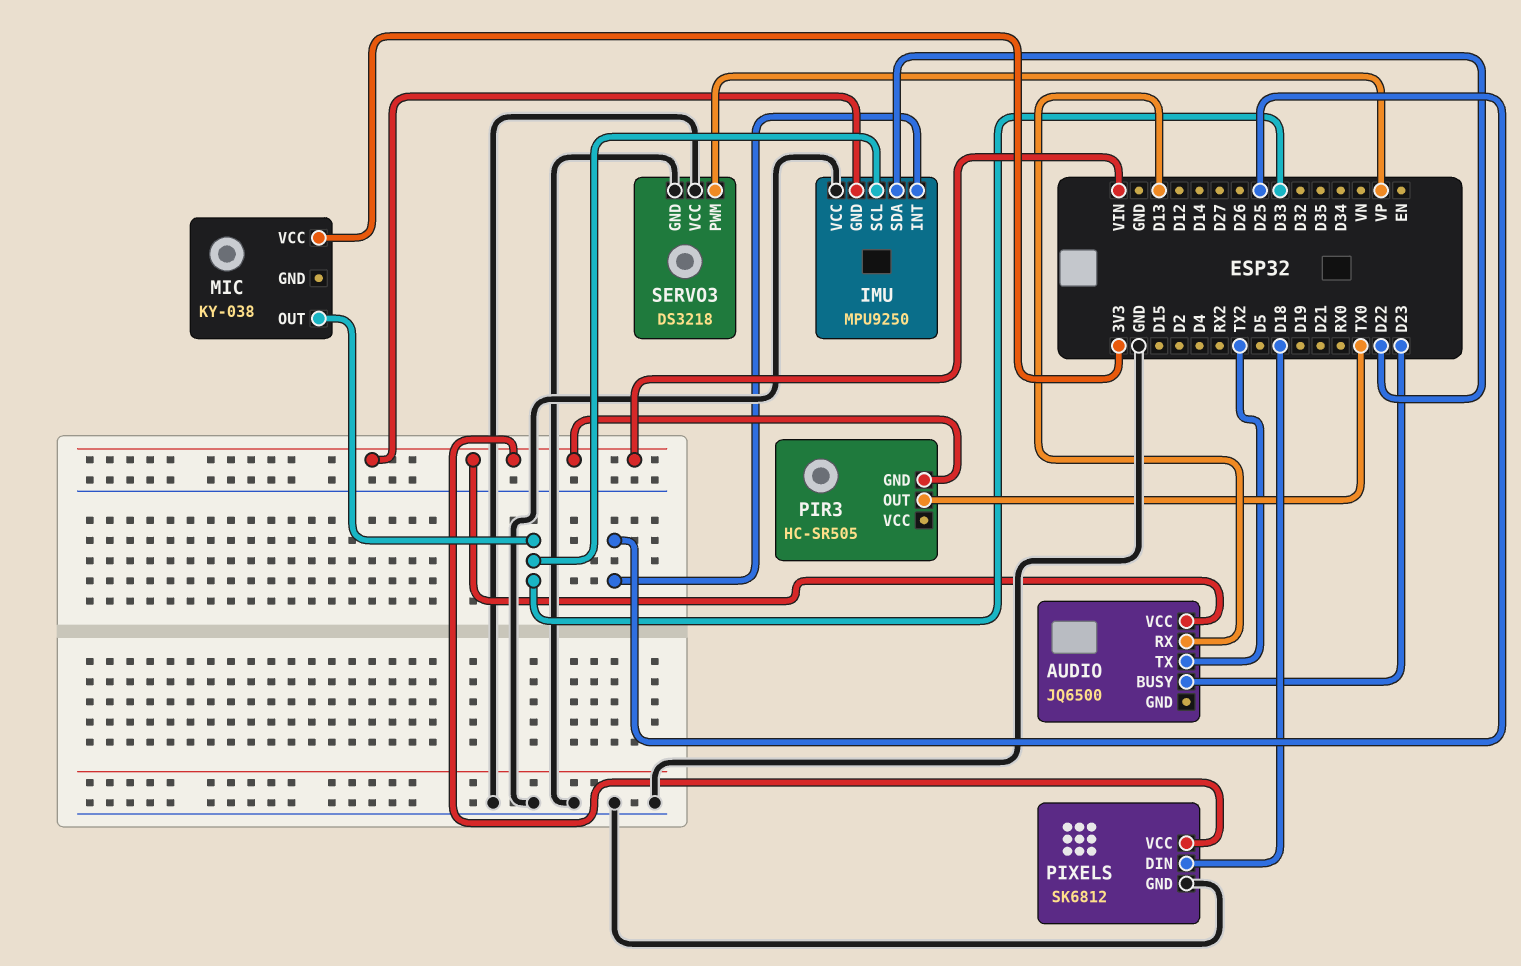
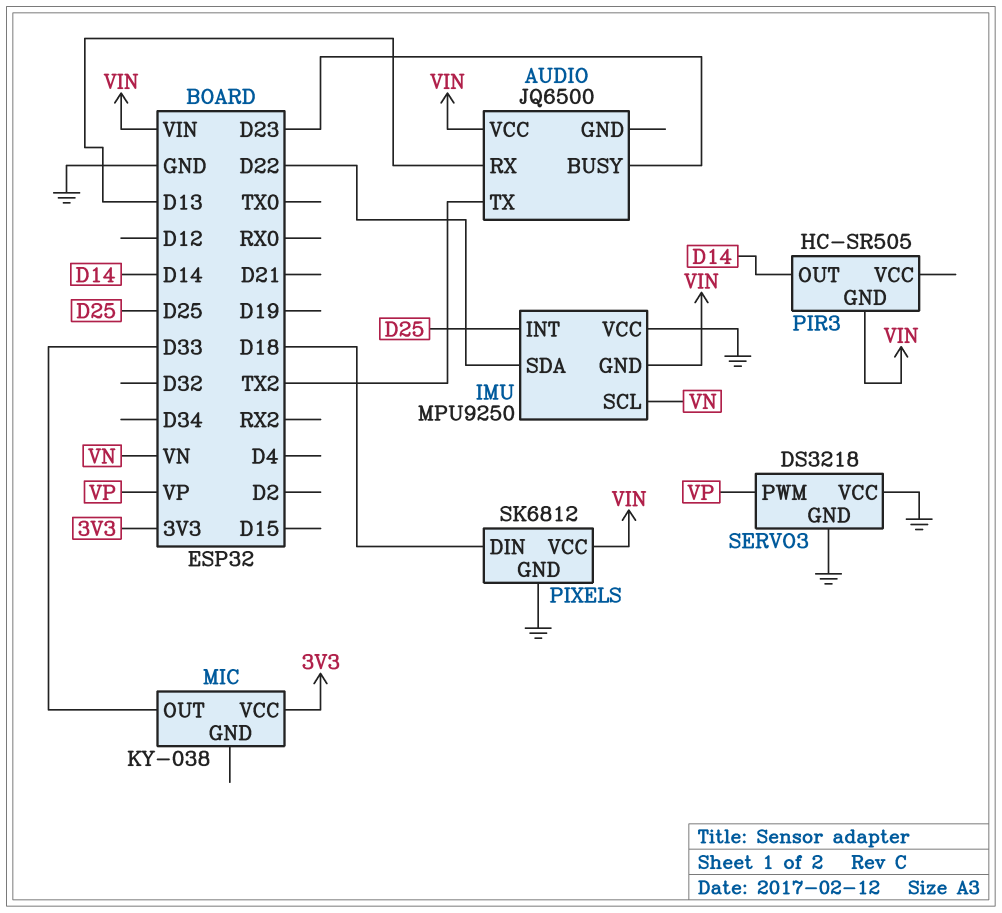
IMU pin SCL: D33 -> VN
PIR3 pin OUT: TX0 -> D14

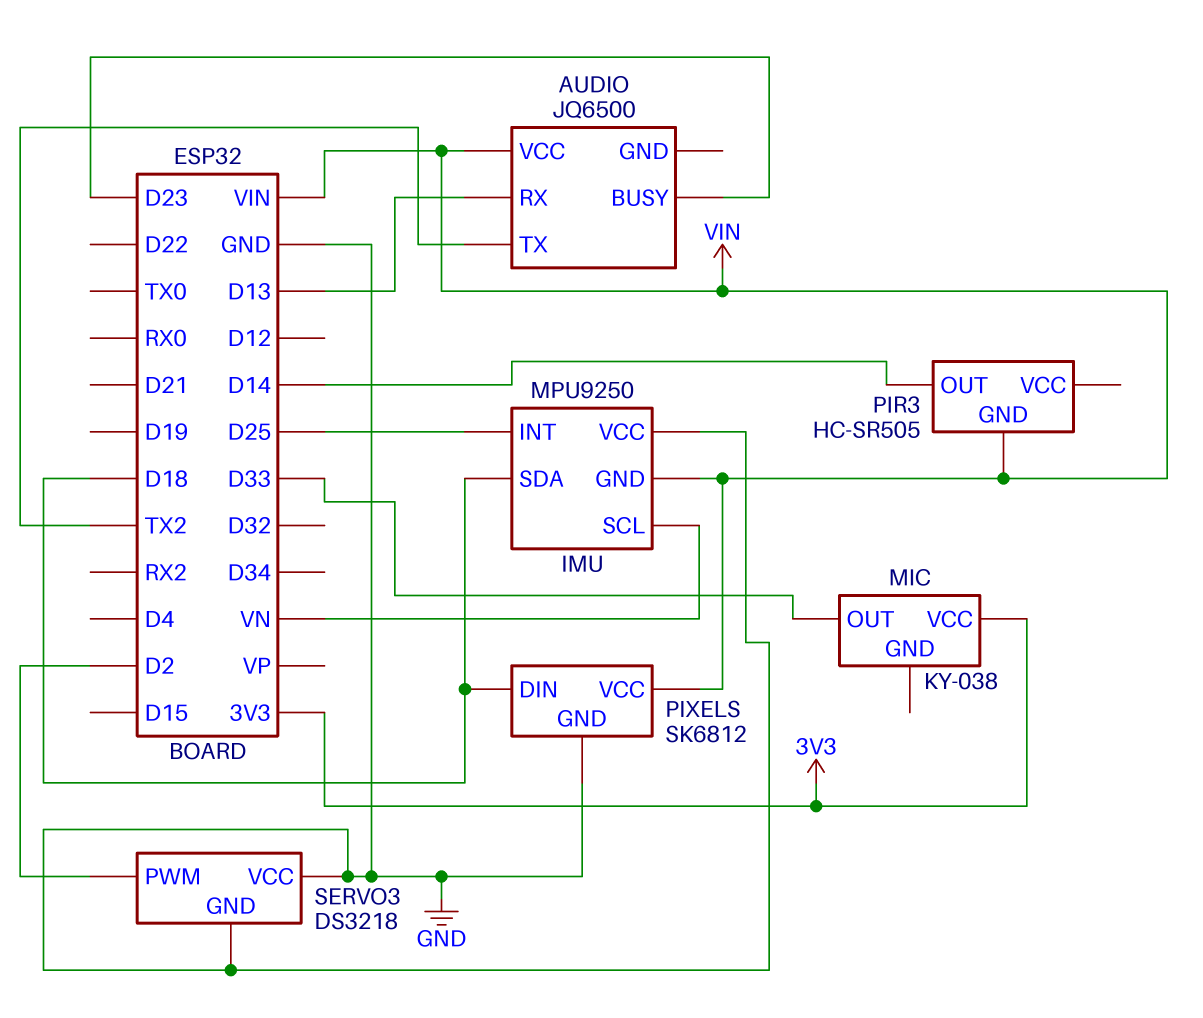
IMU pin SDA: D22 -> D18
SERVO3 pin PWM: VP -> D2

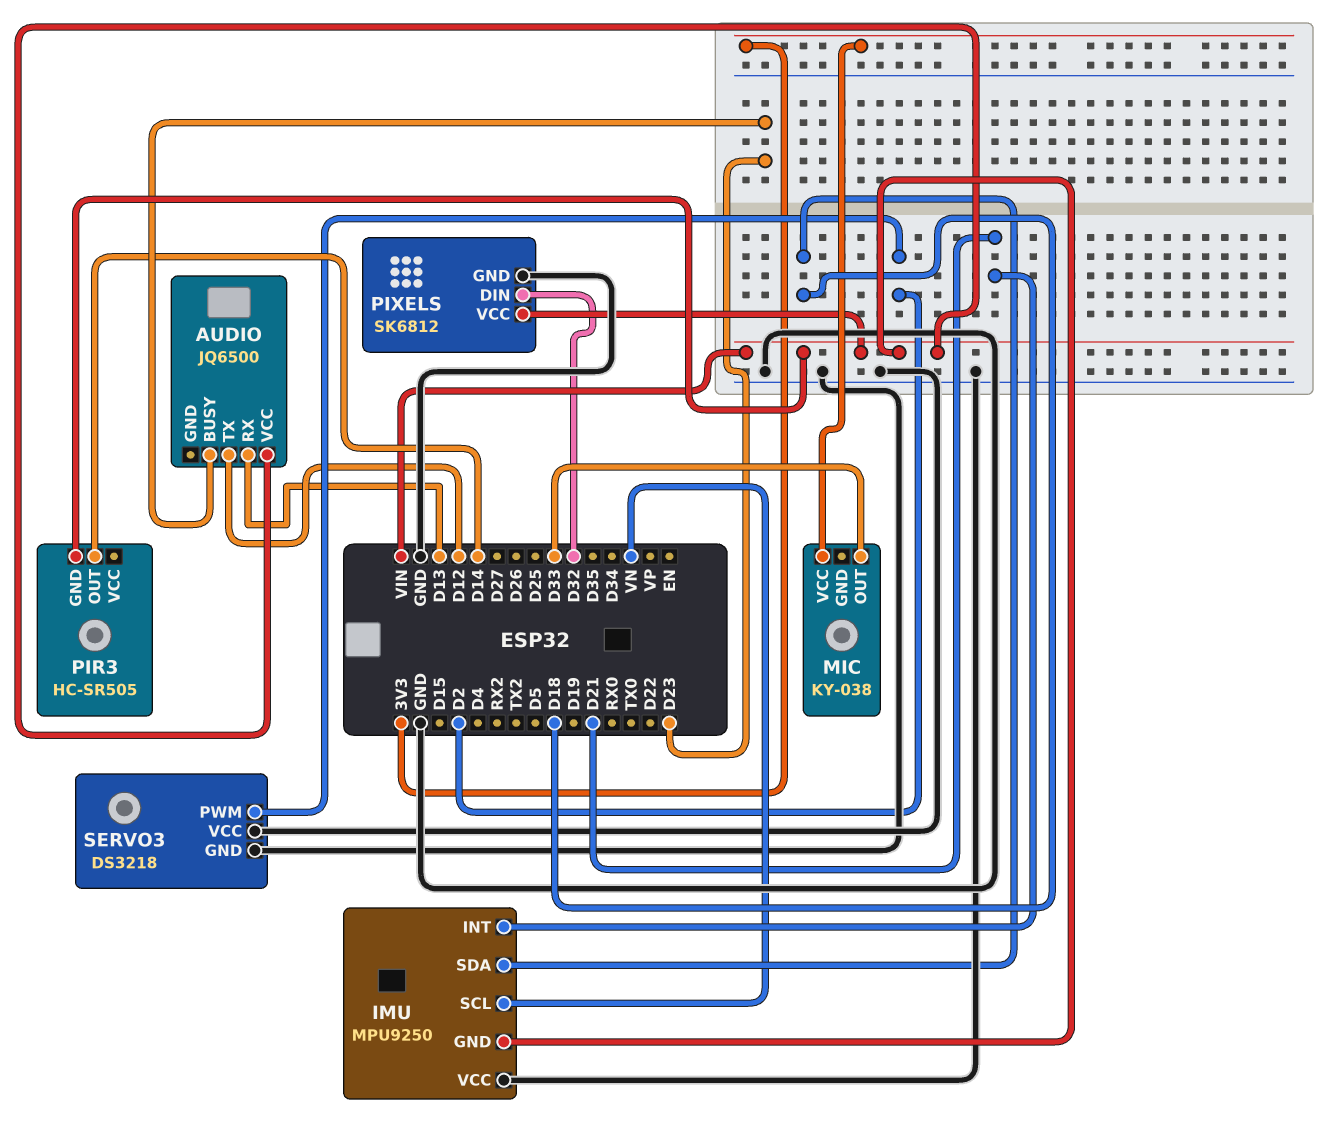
AUDIO pin TX: TX2 -> D12
IMU pin INT: D25 -> D21
PIXELS pin DIN: D18 -> D32

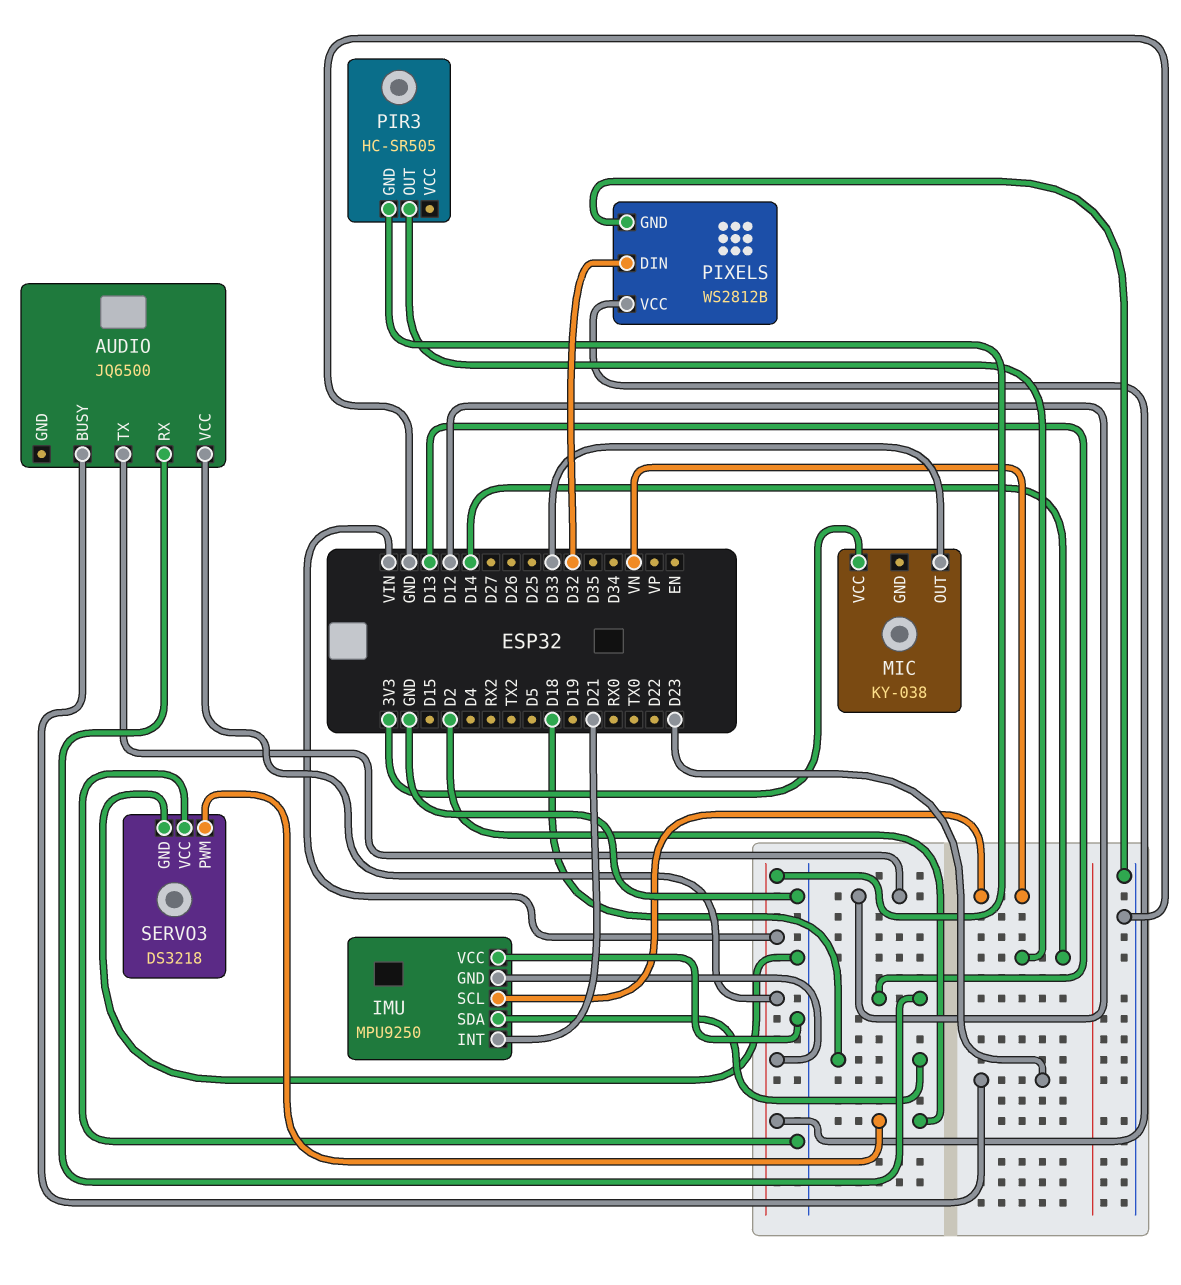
PIXELS: SK6812 -> WS2812B

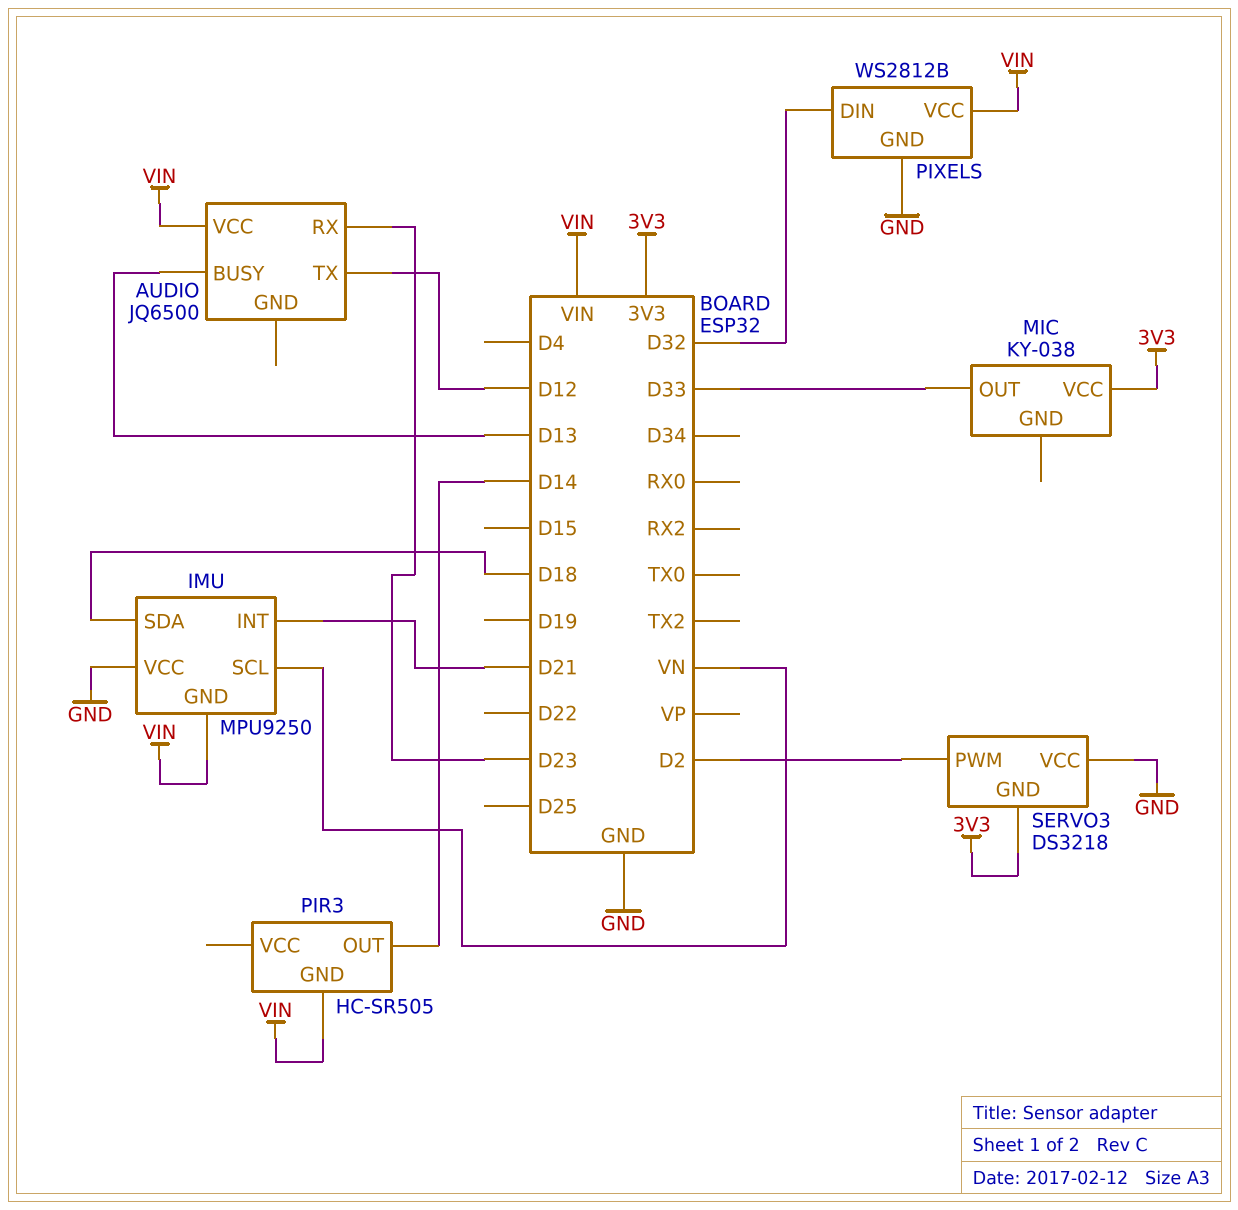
AUDIO pin BUSY: D23 -> D13
AUDIO pin RX: D13 -> D23
SERVO3 pin GND: GND -> 3V3

